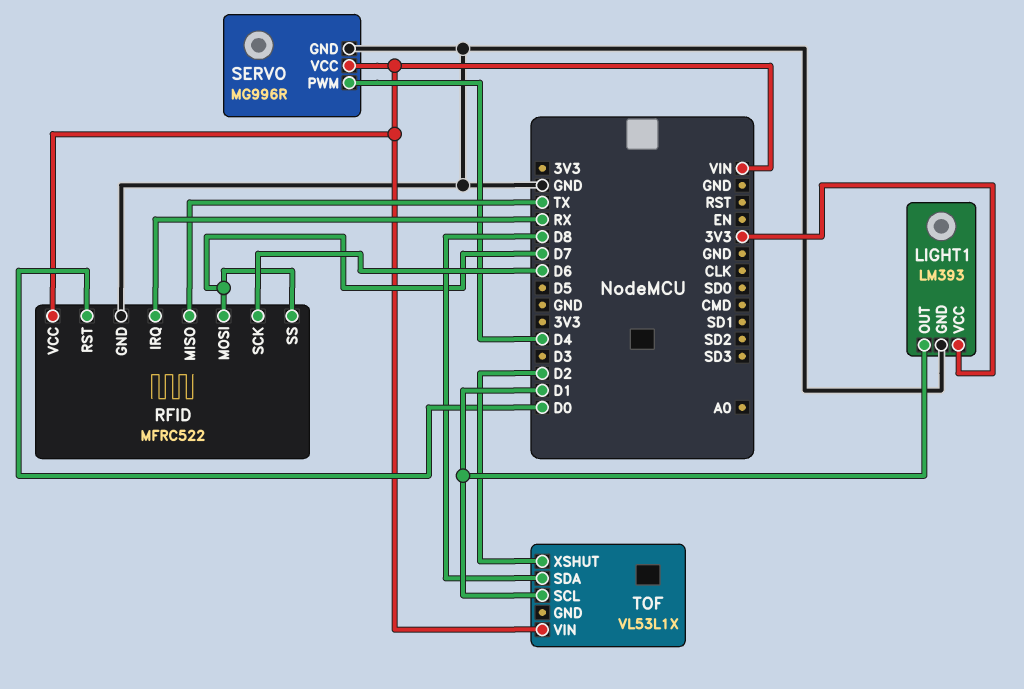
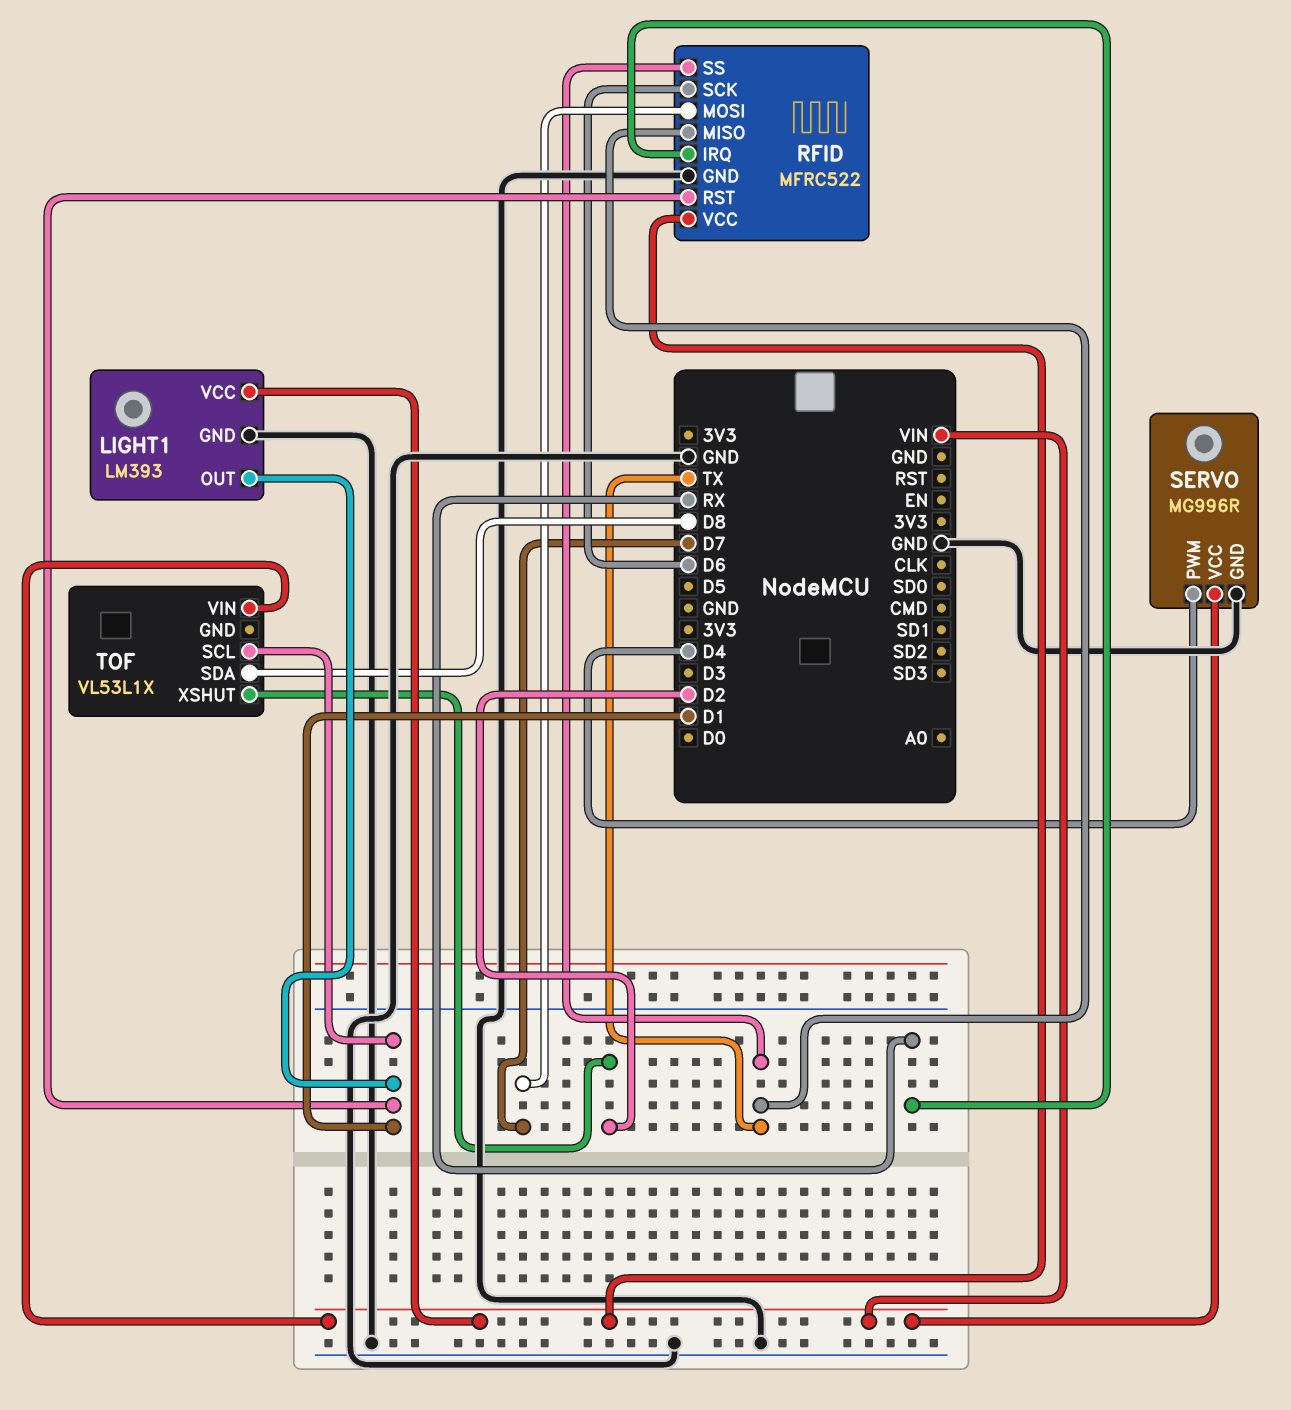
LIGHT1 pin VCC: 3V3 -> VIN
RFID pin RST: D0 -> D1
RFID pin SS: D7 -> TX

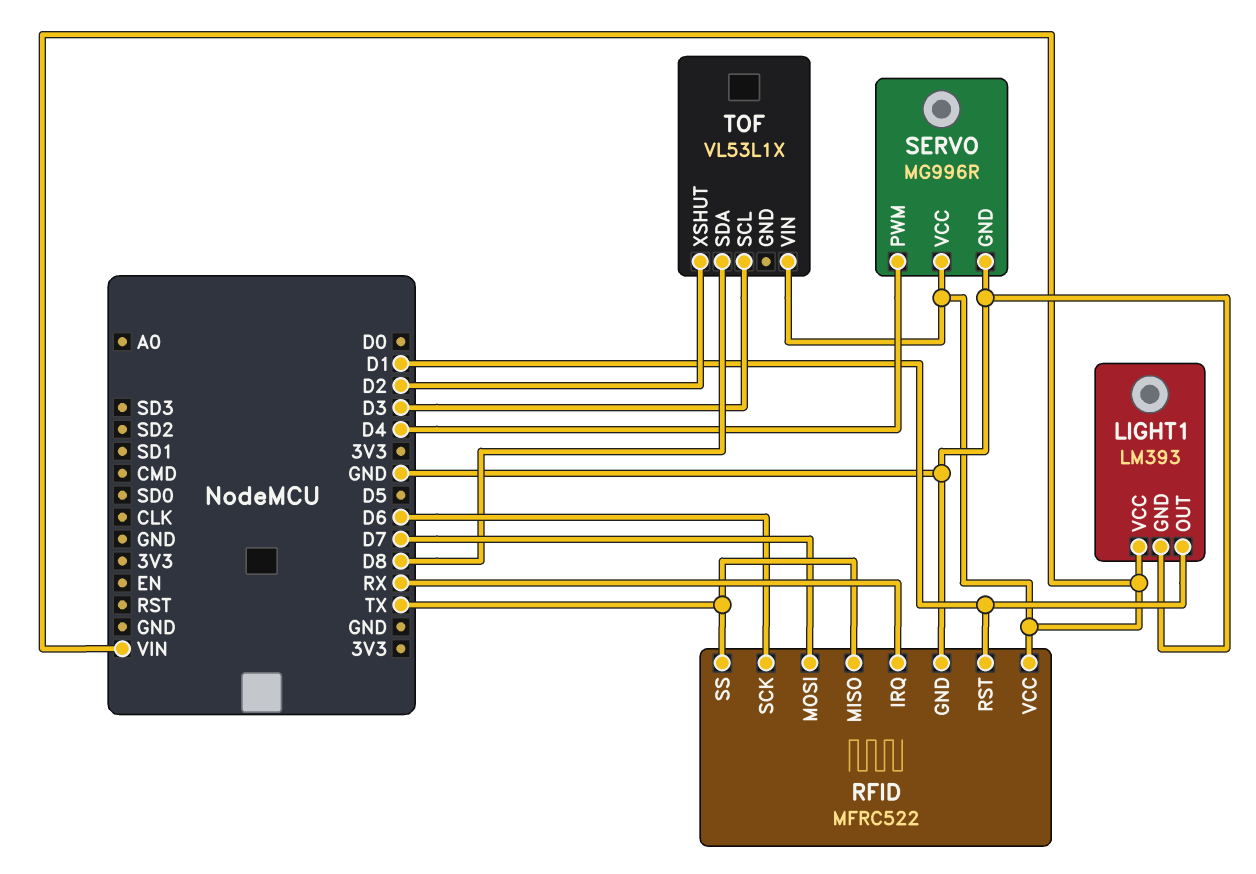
TOF pin SCL: D1 -> D3

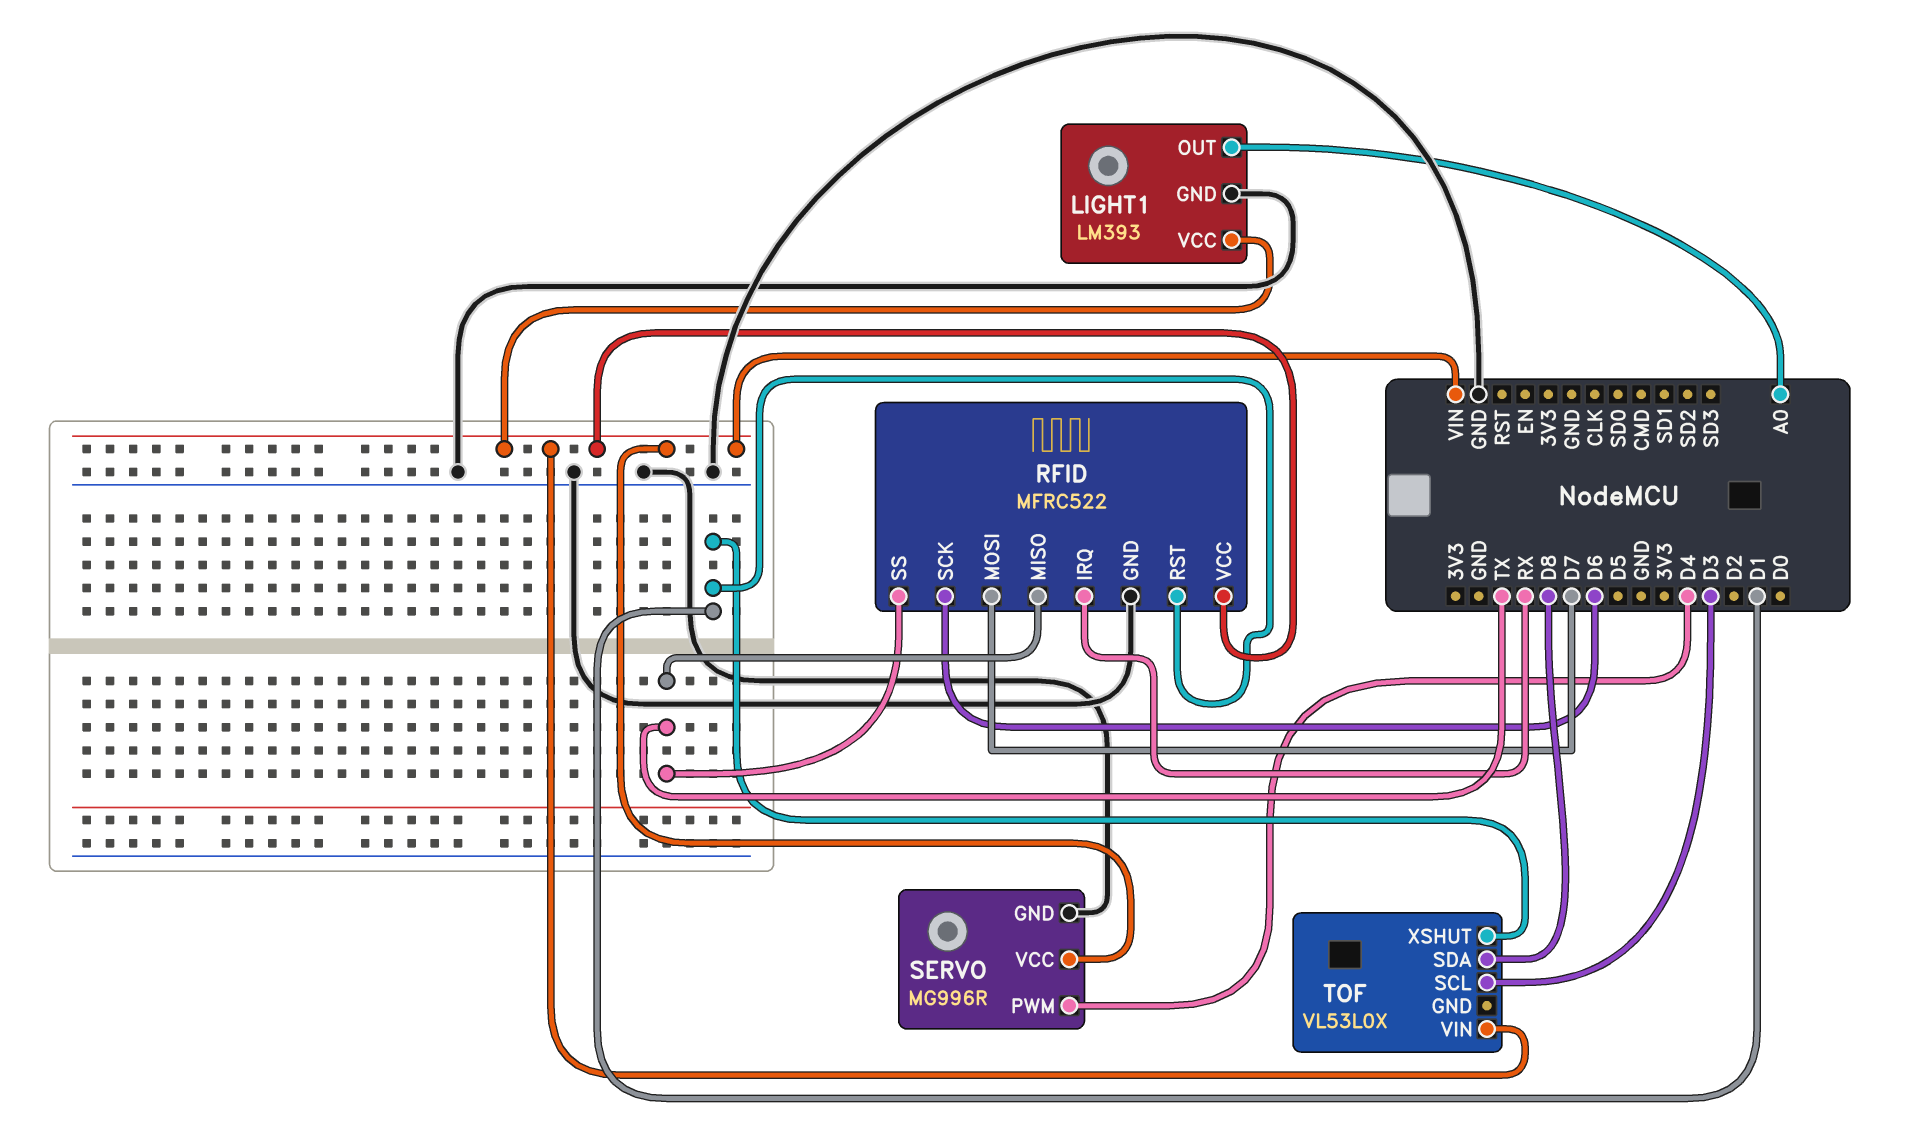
LIGHT1 pin OUT: D1 -> A0
TOF: VL53L1X -> VL53L0X
TOF pin XSHUT: D2 -> D1

